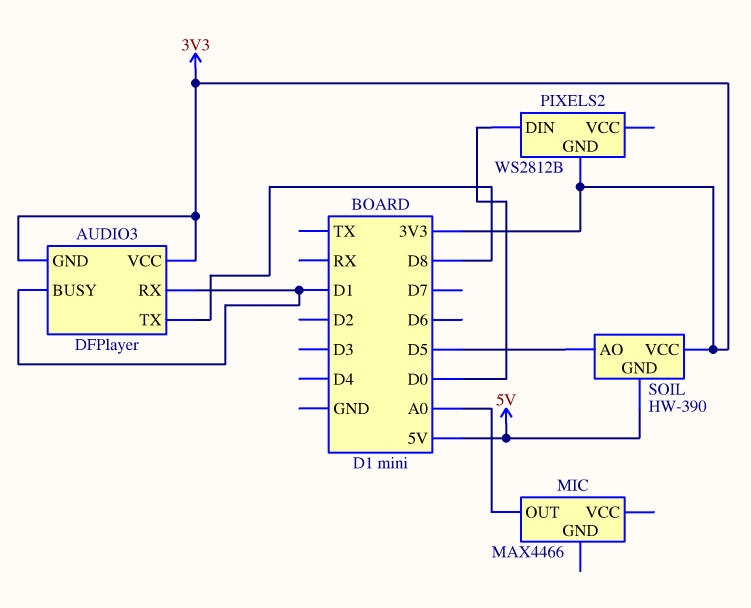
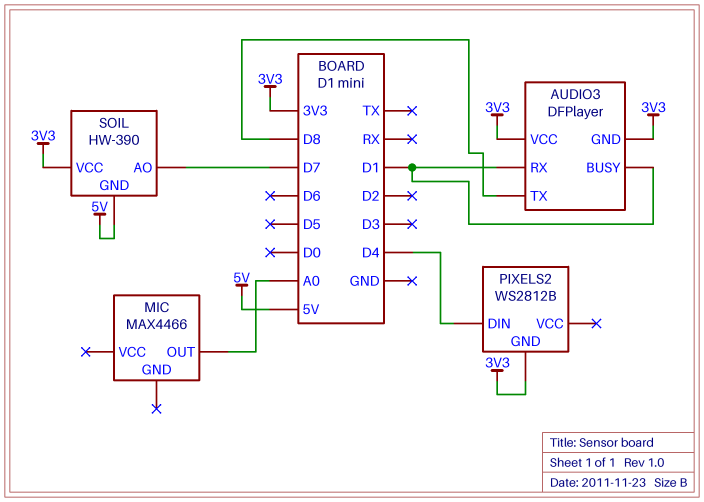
PIXELS2 pin DIN: D0 -> D4
SOIL pin AO: D5 -> D7

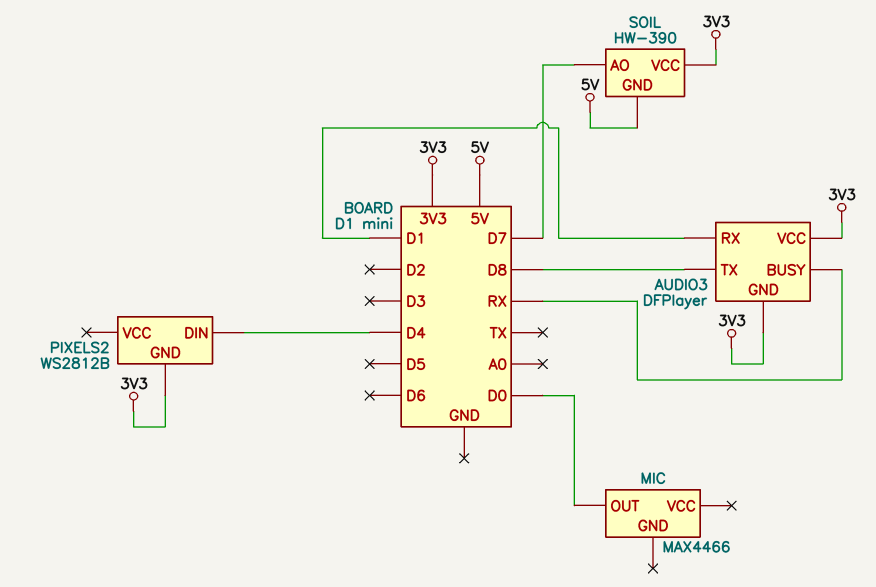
AUDIO3 pin BUSY: D1 -> RX
MIC pin OUT: A0 -> D0

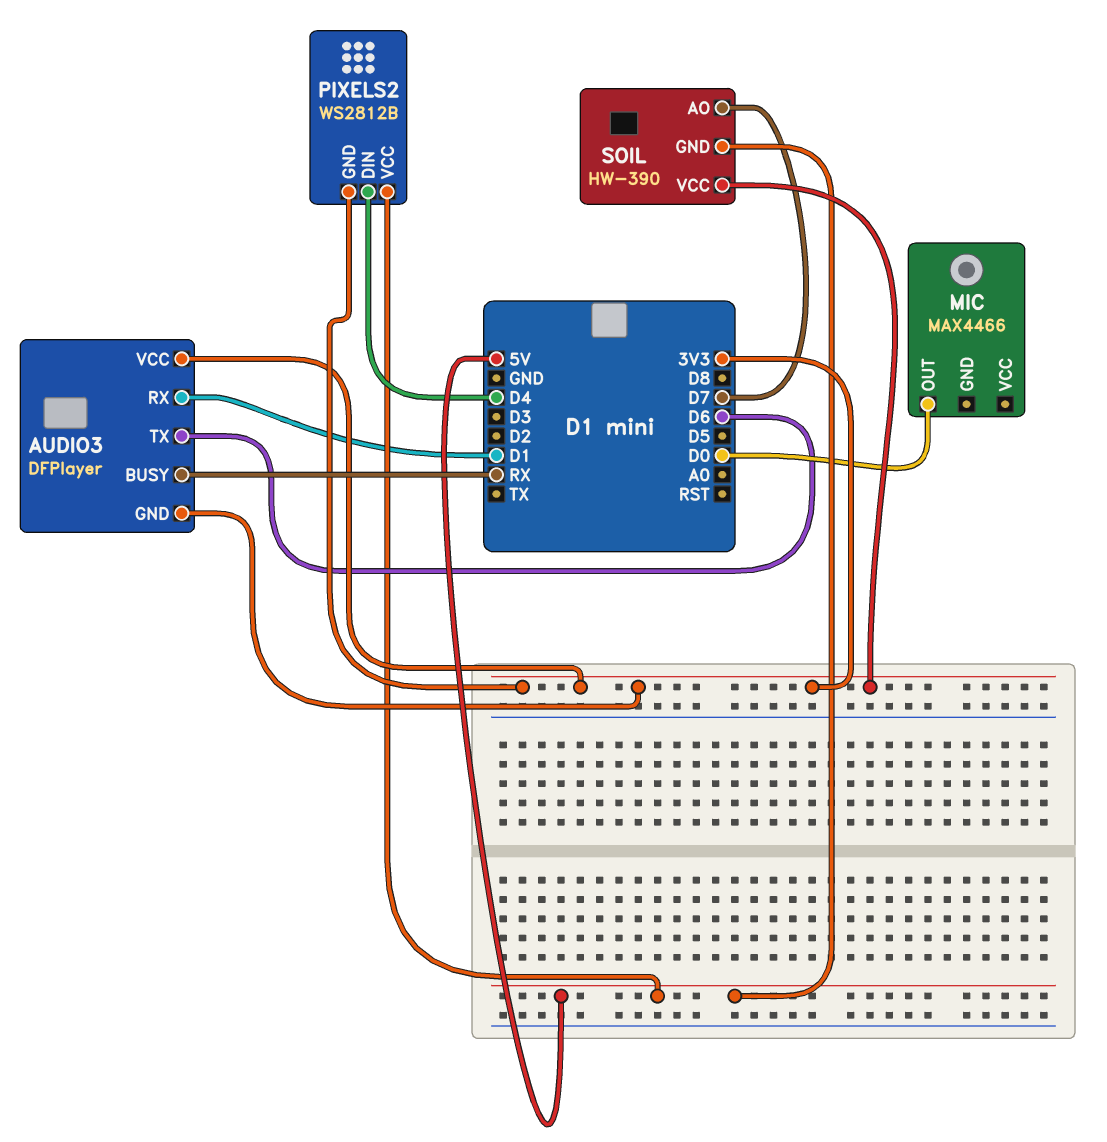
AUDIO3 pin TX: D8 -> D6
PIXELS2 pin VCC: none -> 5V

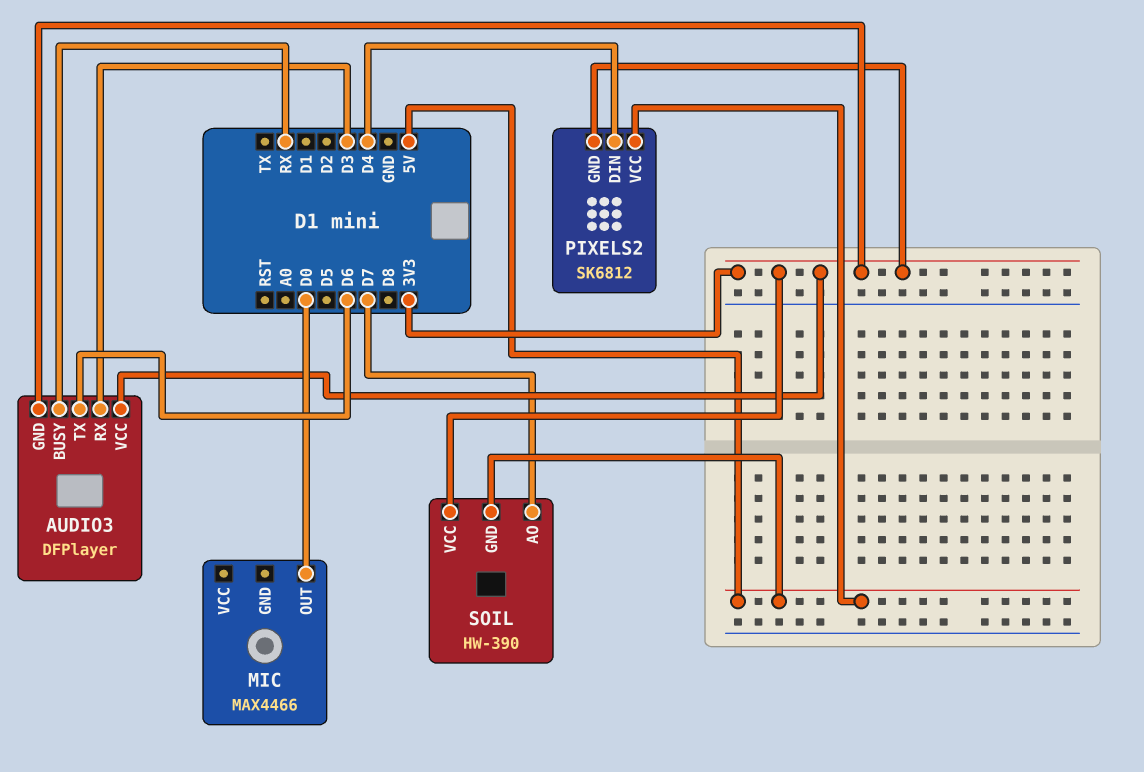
AUDIO3 pin RX: D1 -> D3
PIXELS2: WS2812B -> SK6812

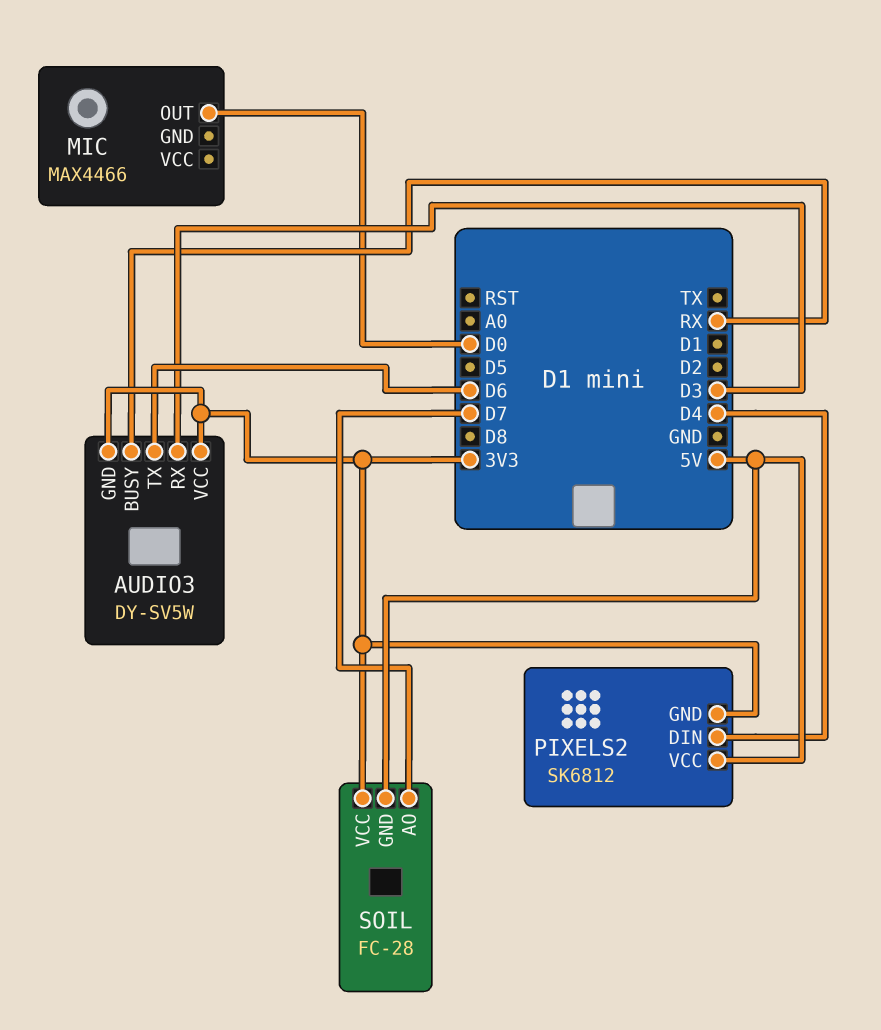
AUDIO3: DFPlayer -> DY-SV5W
SOIL: HW-390 -> FC-28

